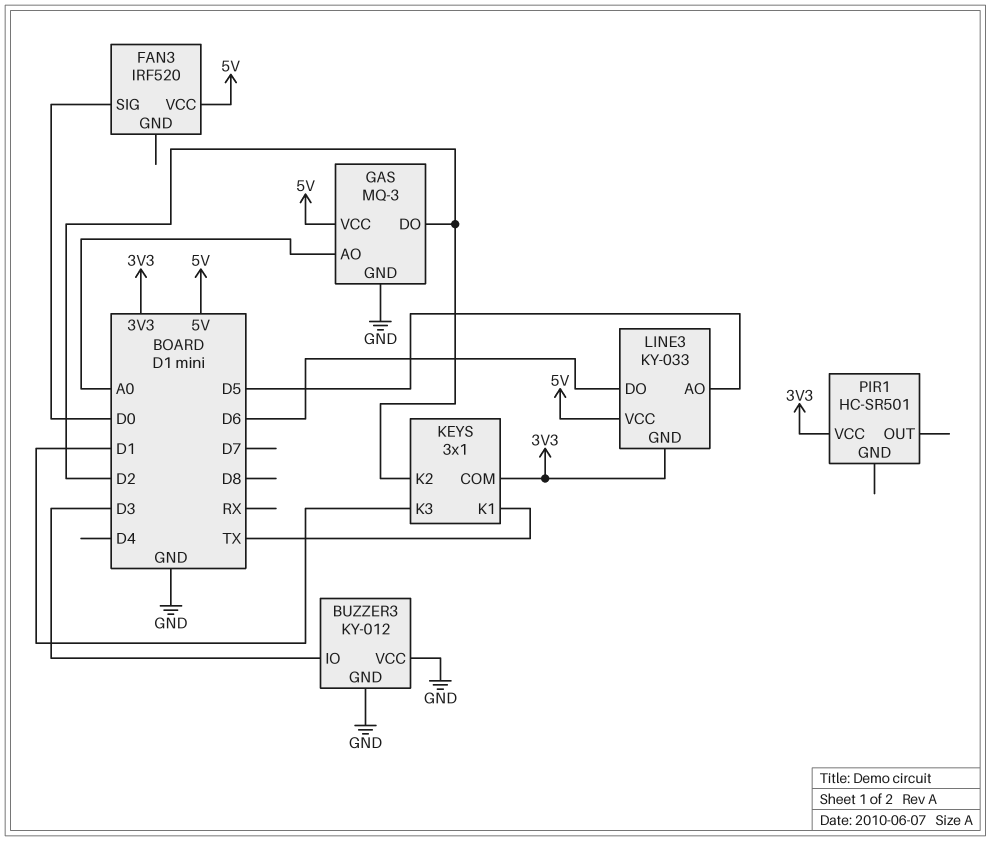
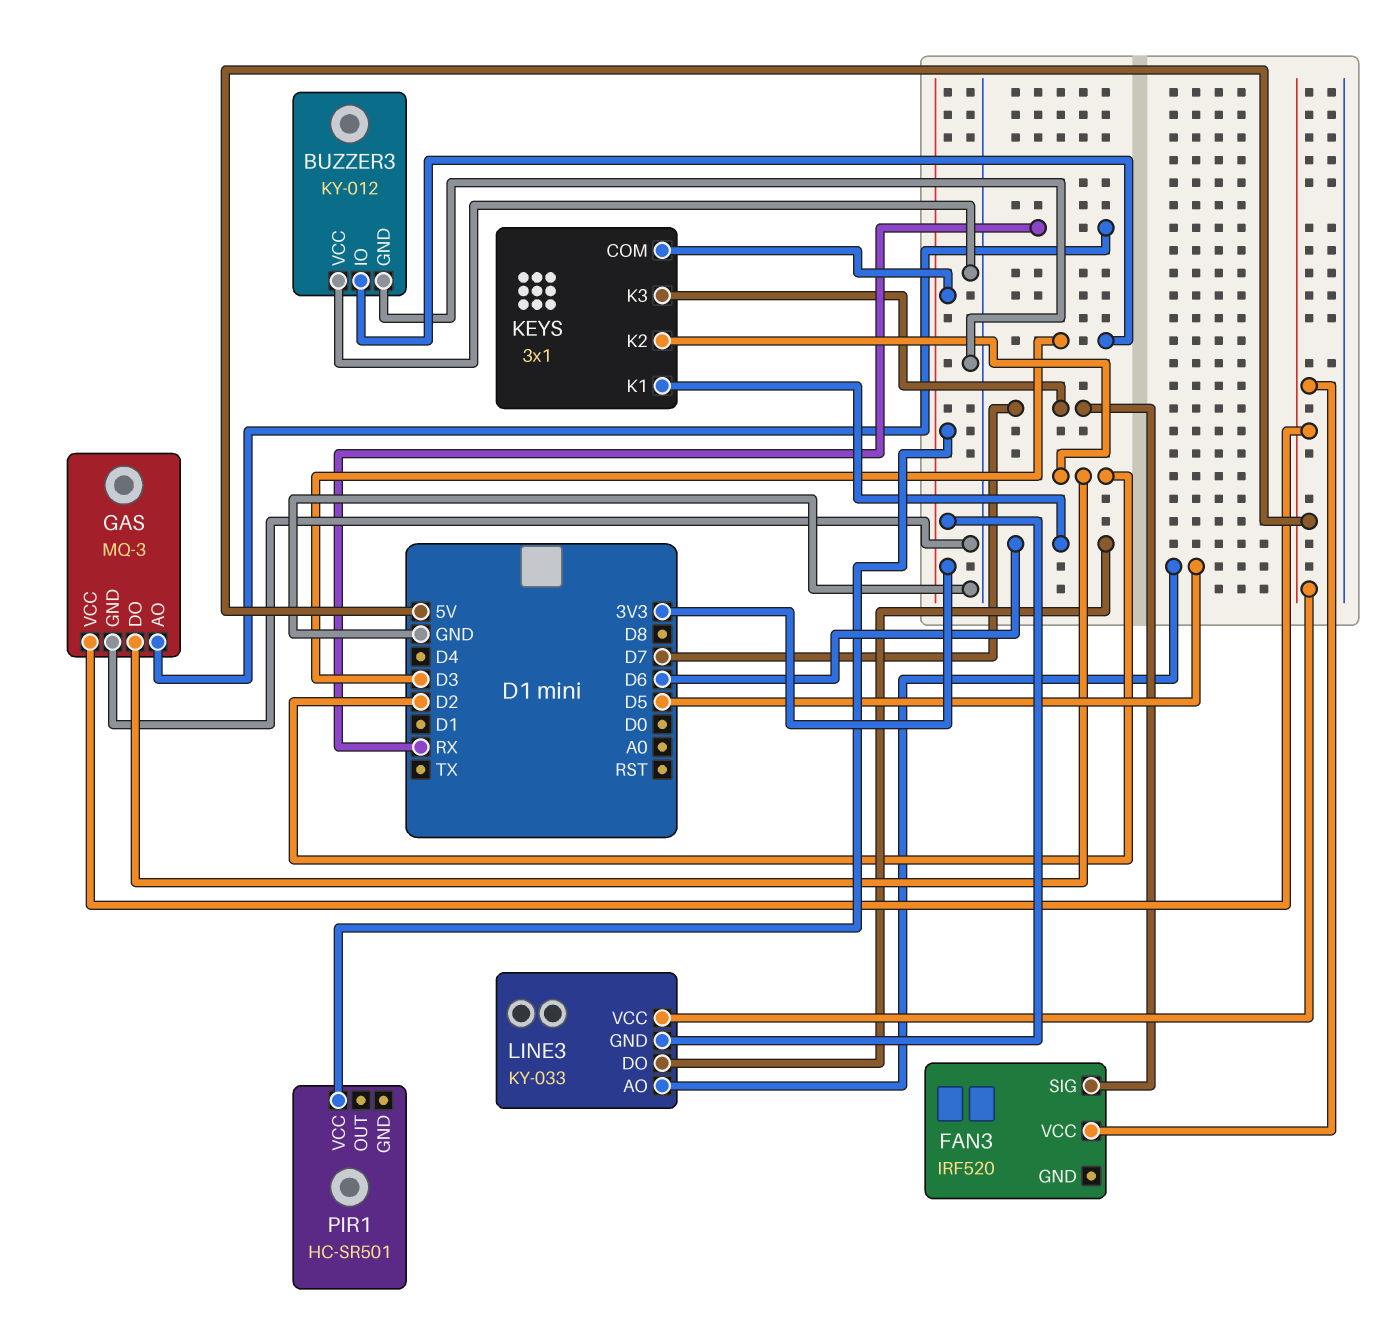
FAN3 pin SIG: D0 -> D7
GAS pin AO: A0 -> RX
KEYS pin K1: TX -> D6
KEYS pin K3: D1 -> D7

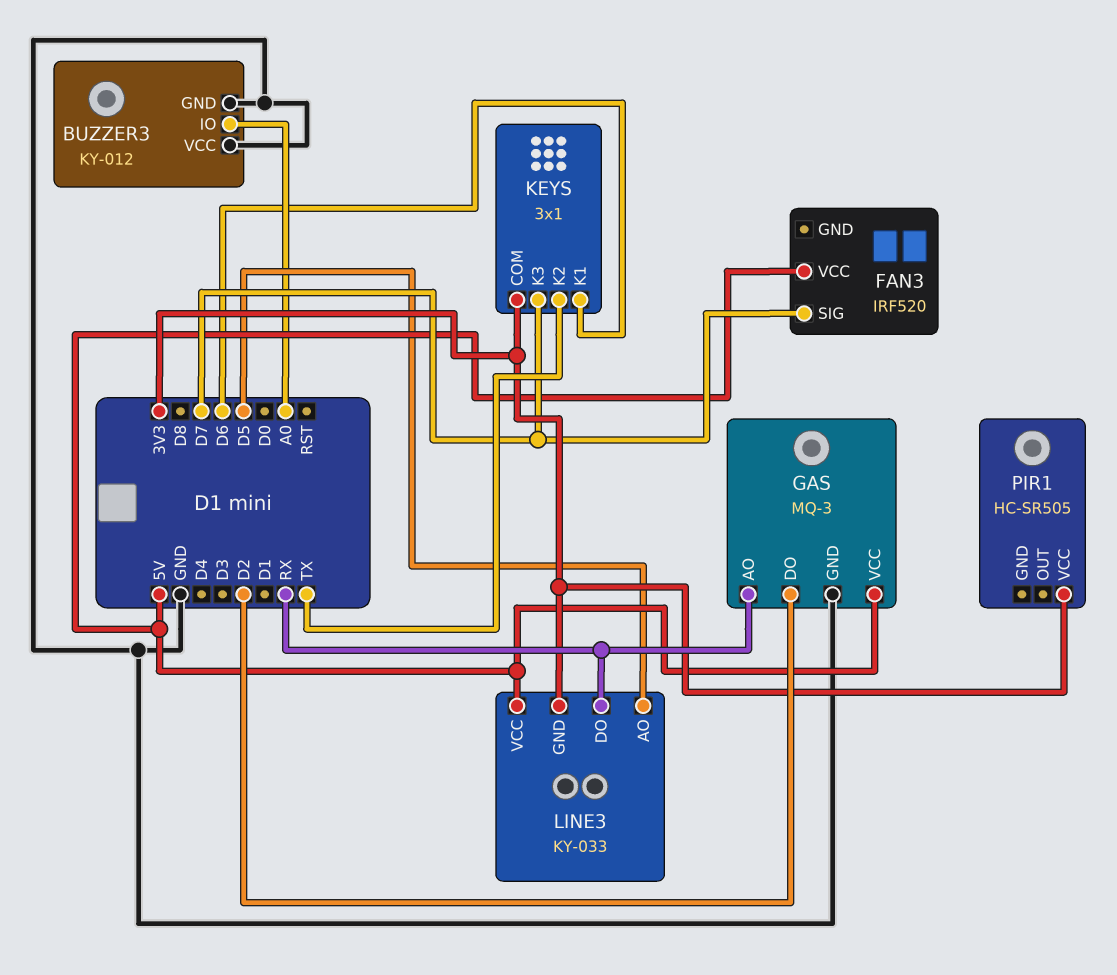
BUZZER3 pin IO: D3 -> A0
KEYS pin K2: D2 -> TX
LINE3 pin DO: D6 -> RX
PIR1: HC-SR501 -> HC-SR505

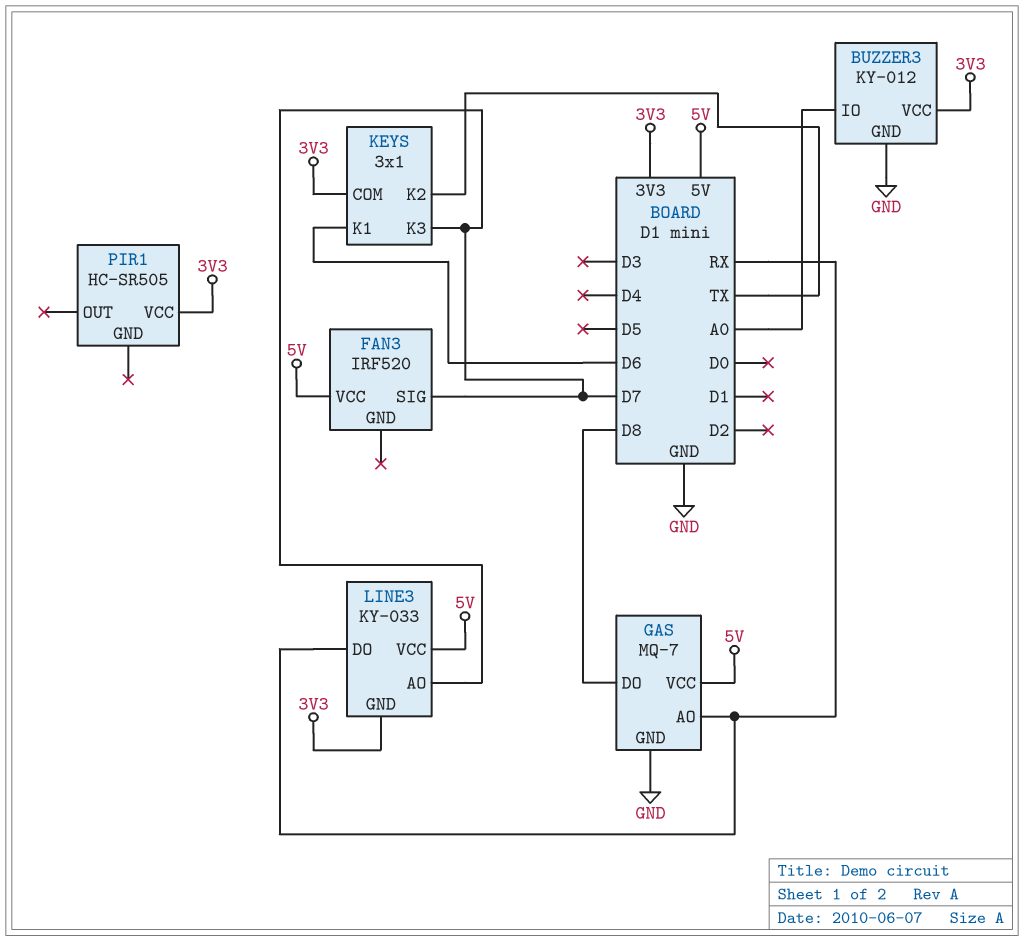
BUZZER3 pin VCC: GND -> 3V3
GAS: MQ-3 -> MQ-7
GAS pin DO: D2 -> D8
LINE3 pin AO: D5 -> D7

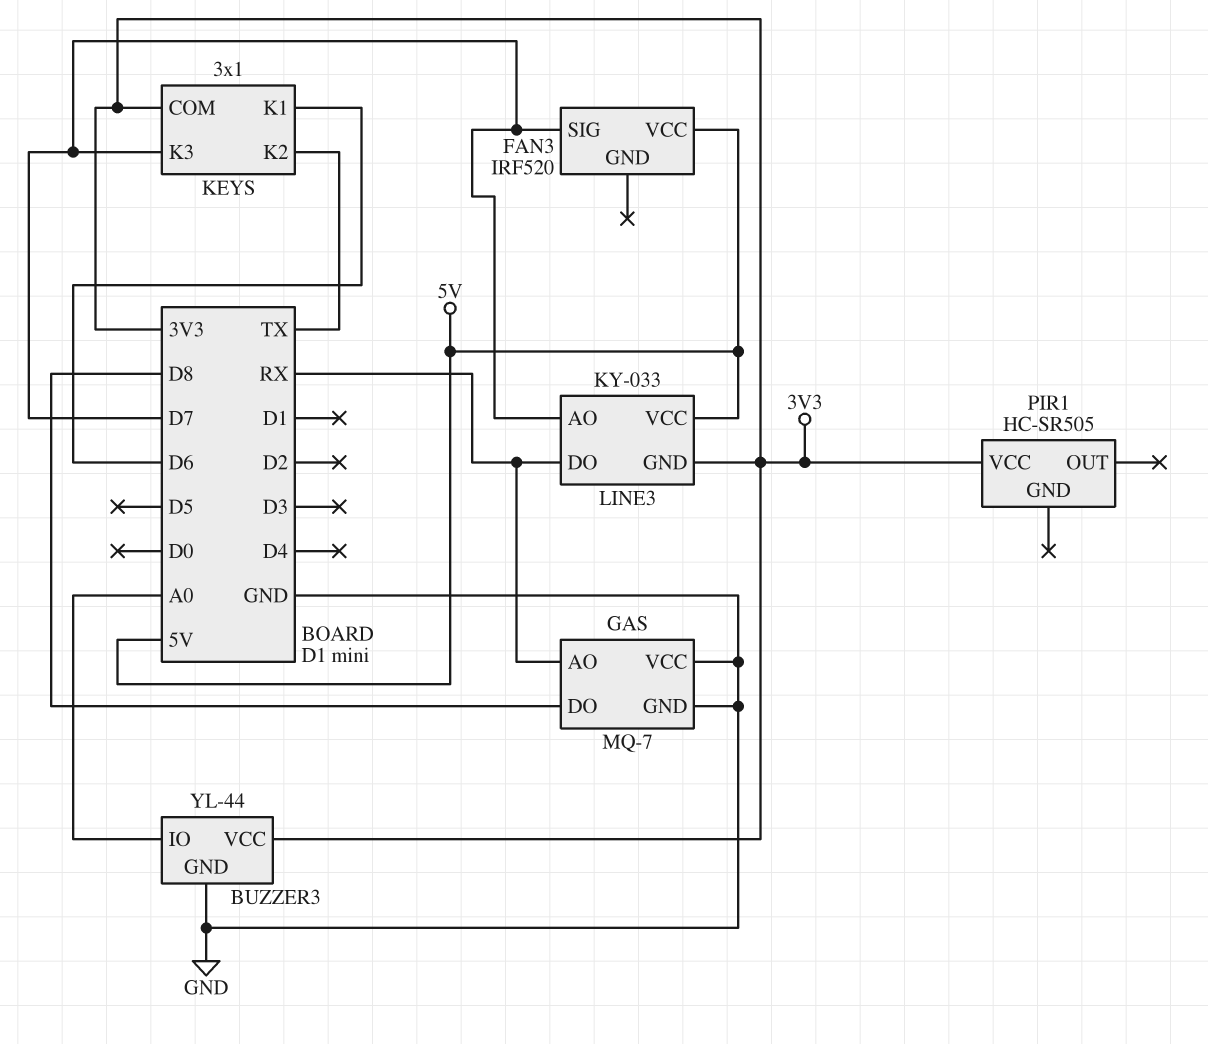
BUZZER3: KY-012 -> YL-44
GAS pin VCC: 5V -> GND

